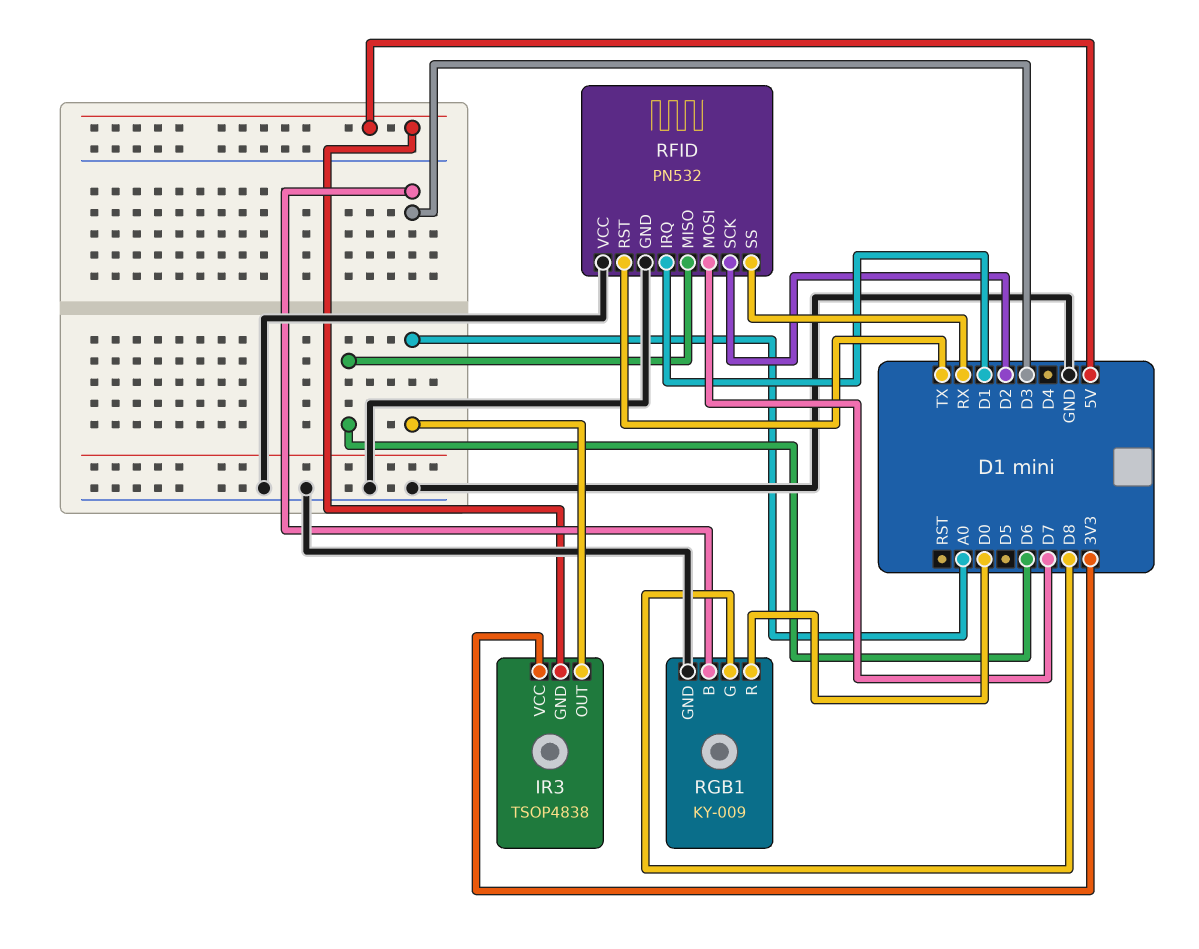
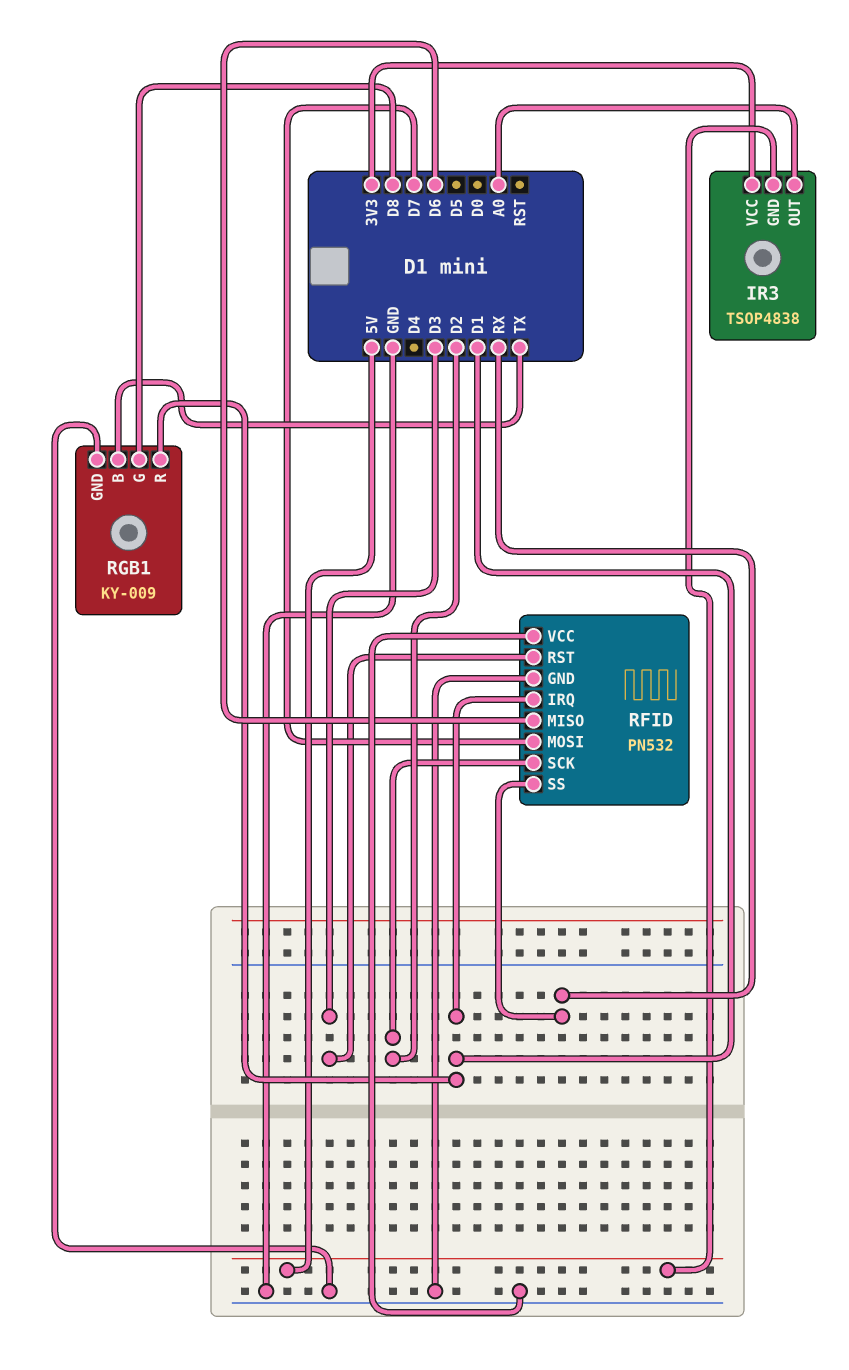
RFID pin RST: TX -> D3
RGB1 pin B: D3 -> TX
RGB1 pin R: D0 -> D1

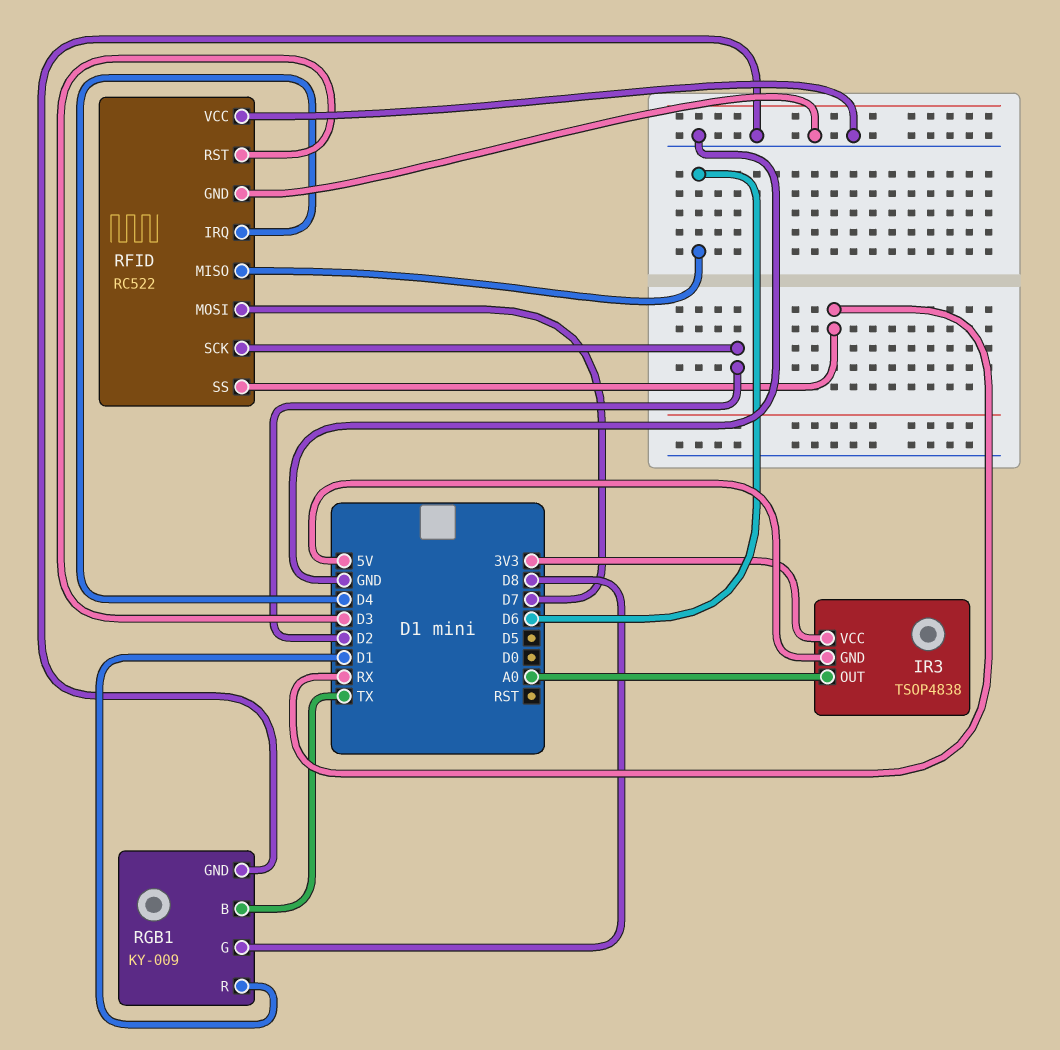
RFID: PN532 -> RC522
RFID pin IRQ: D1 -> D4

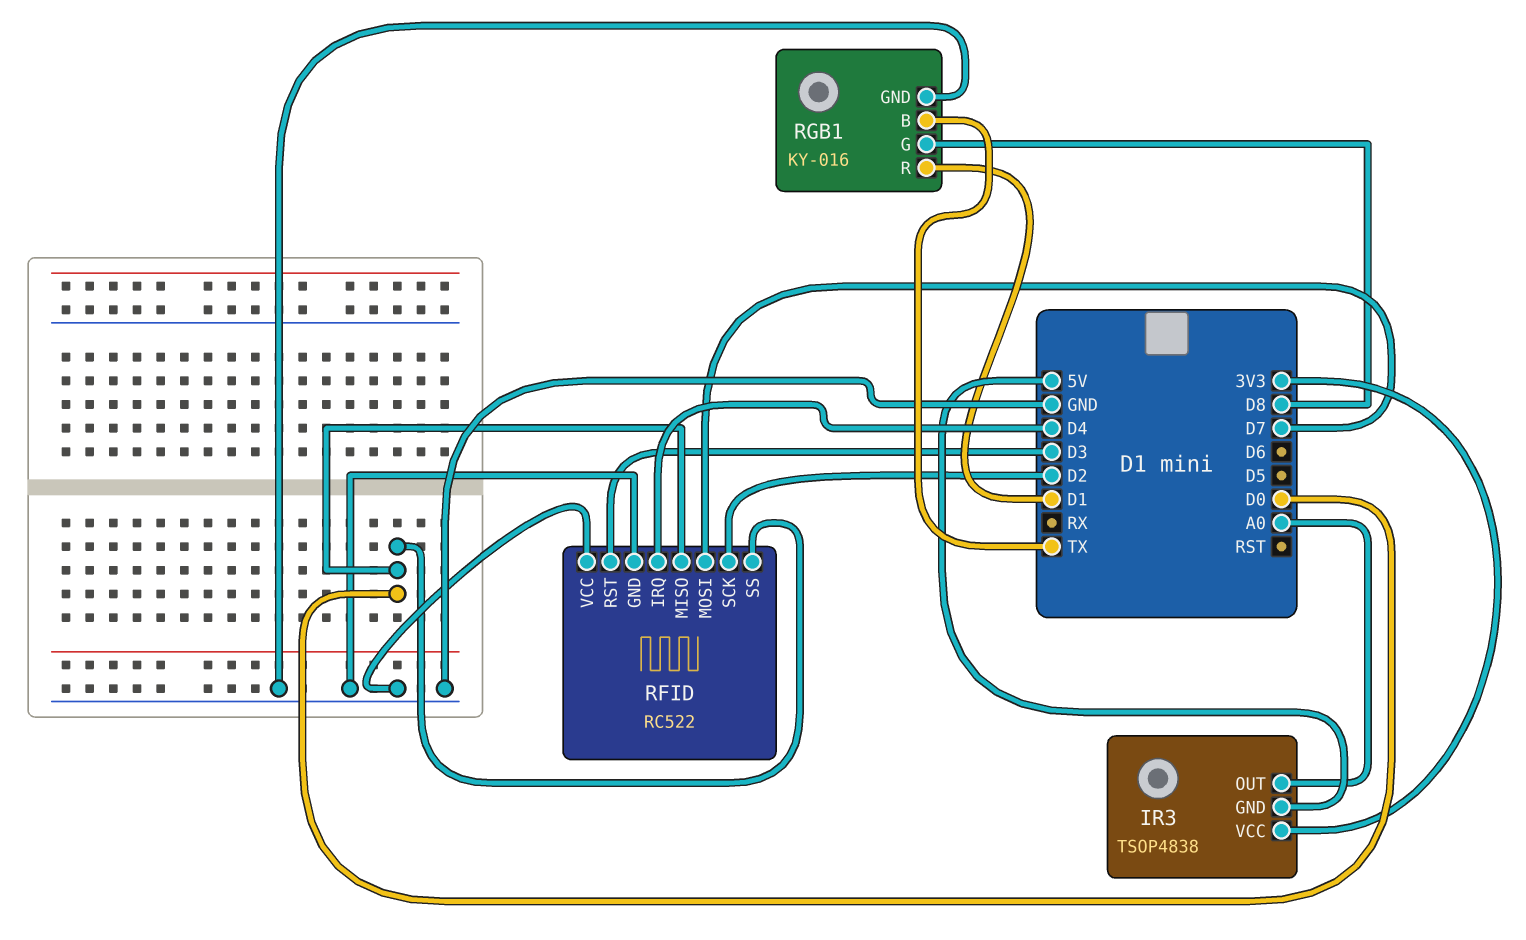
RFID pin MISO: D6 -> D0
RFID pin SS: RX -> D0
RGB1: KY-009 -> KY-016

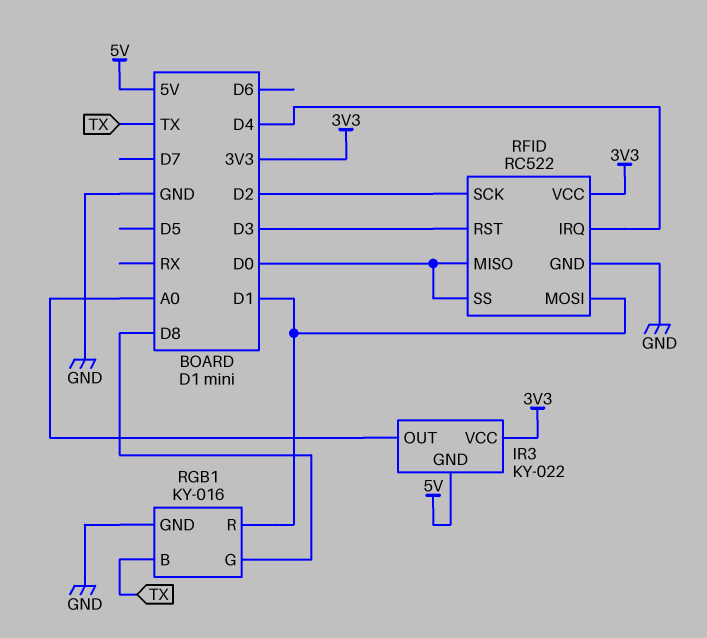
IR3: TSOP4838 -> KY-022
RFID pin MOSI: D7 -> D1
RFID pin VCC: GND -> 3V3

